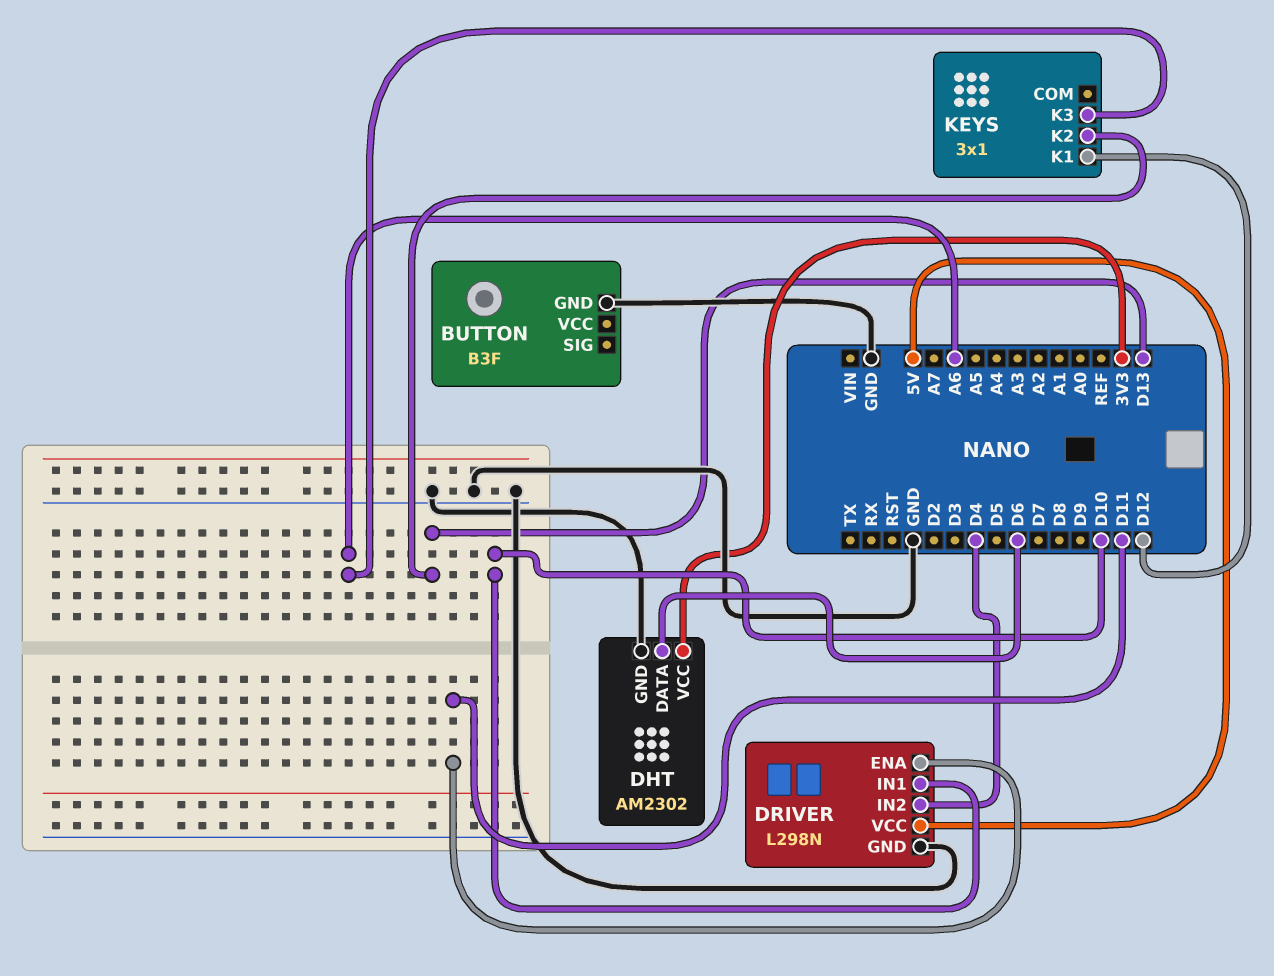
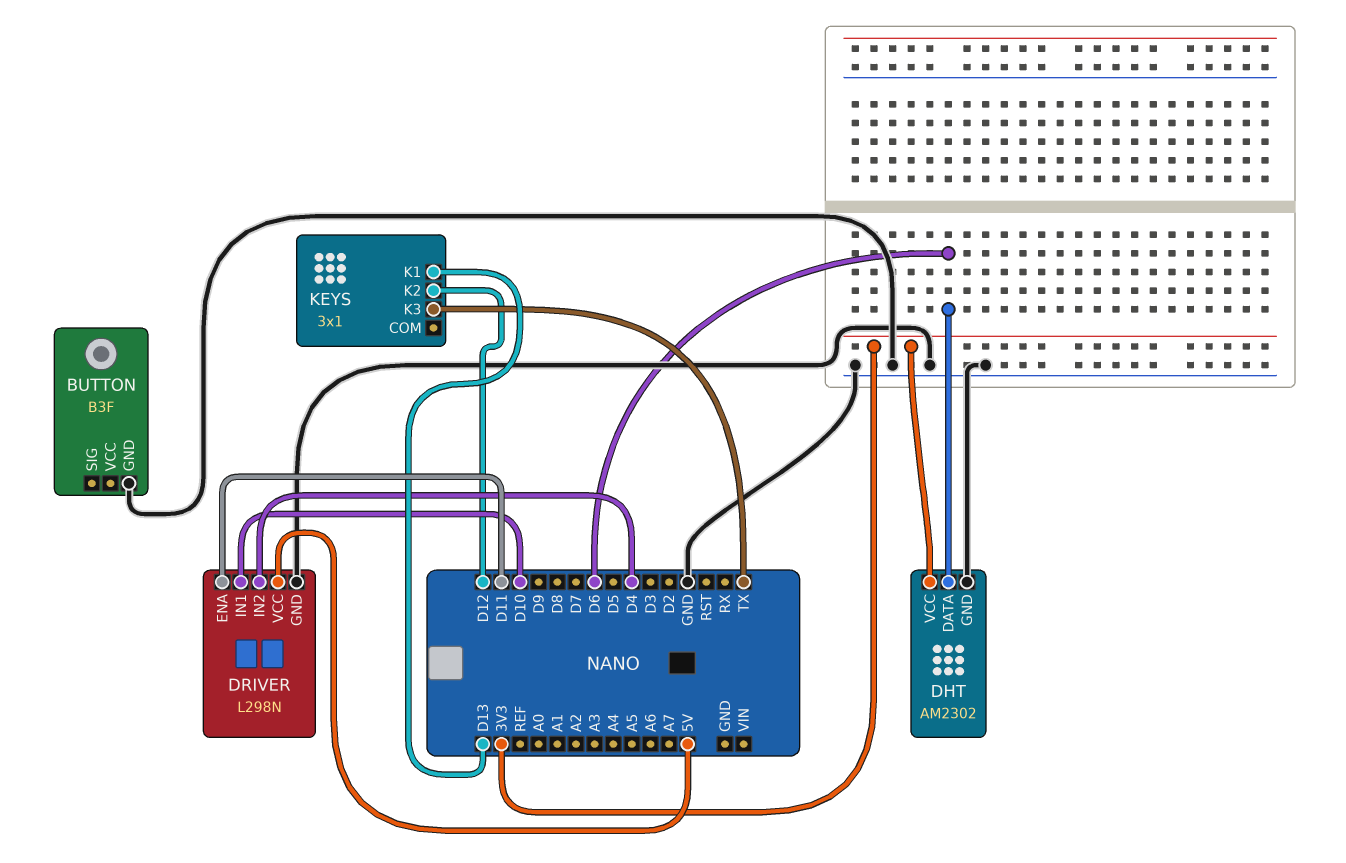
KEYS pin K1: D12 -> D13
KEYS pin K2: D13 -> D12
KEYS pin K3: A6 -> TX

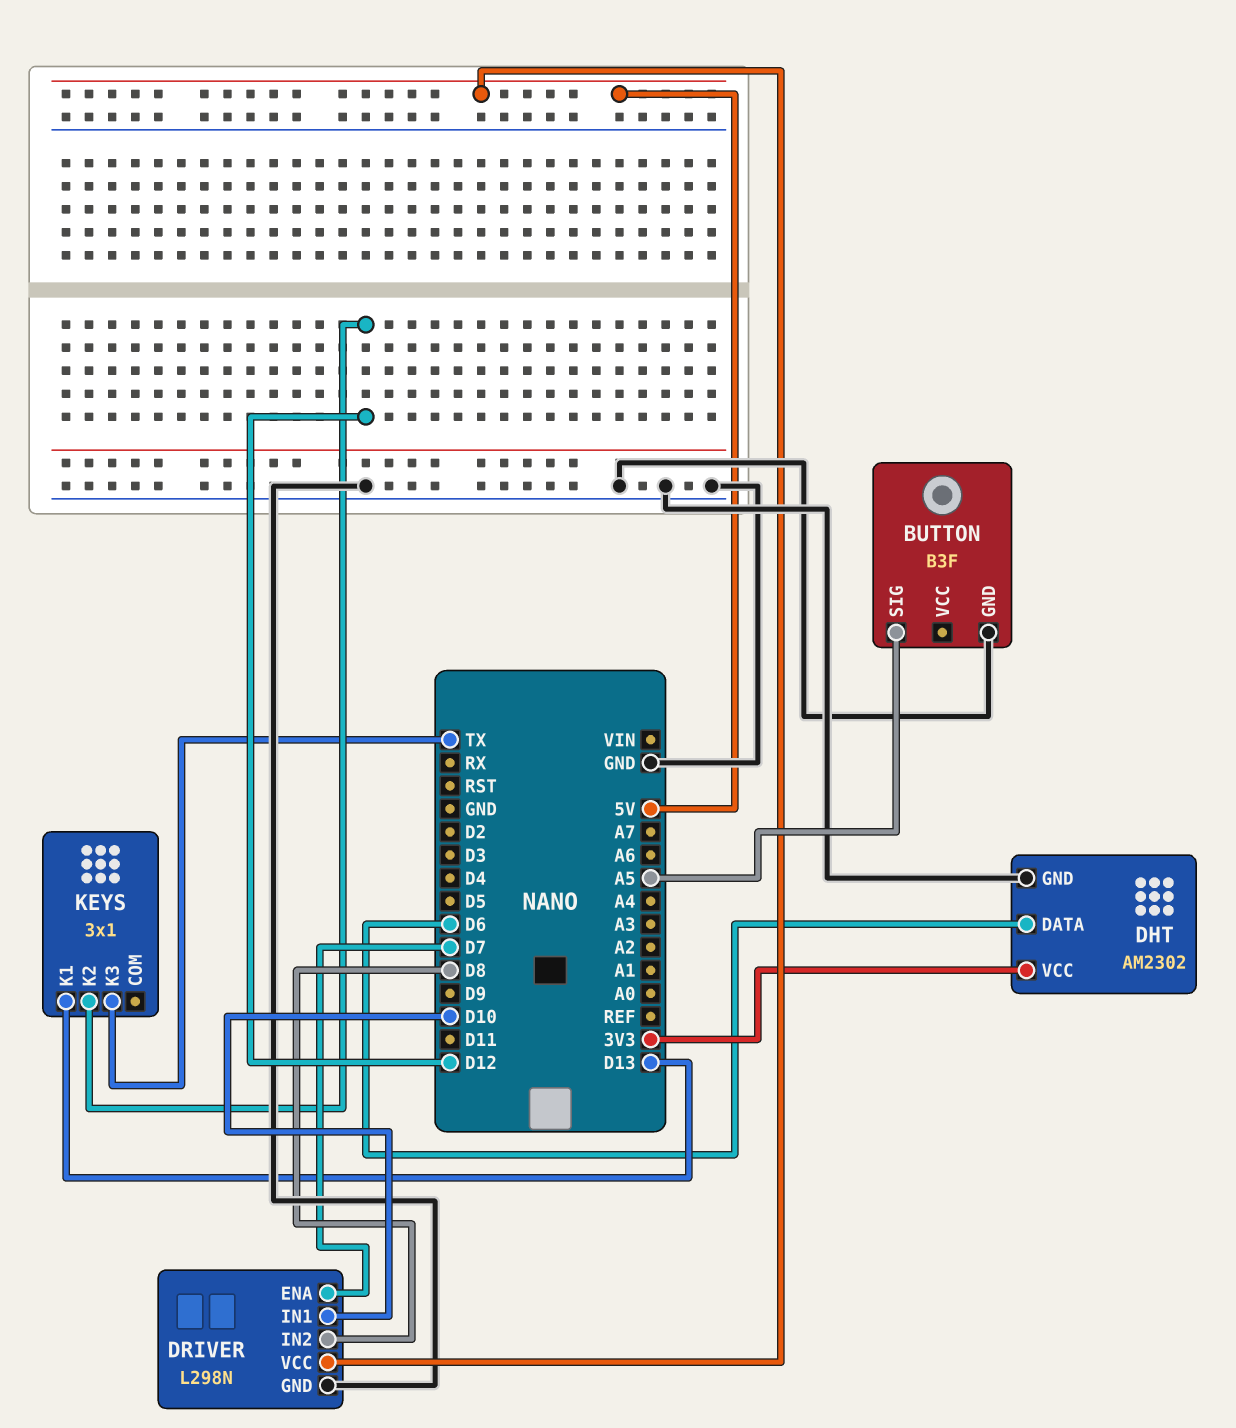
BUTTON pin SIG: none -> A5
DRIVER pin ENA: D11 -> D7
DRIVER pin IN2: D4 -> D8

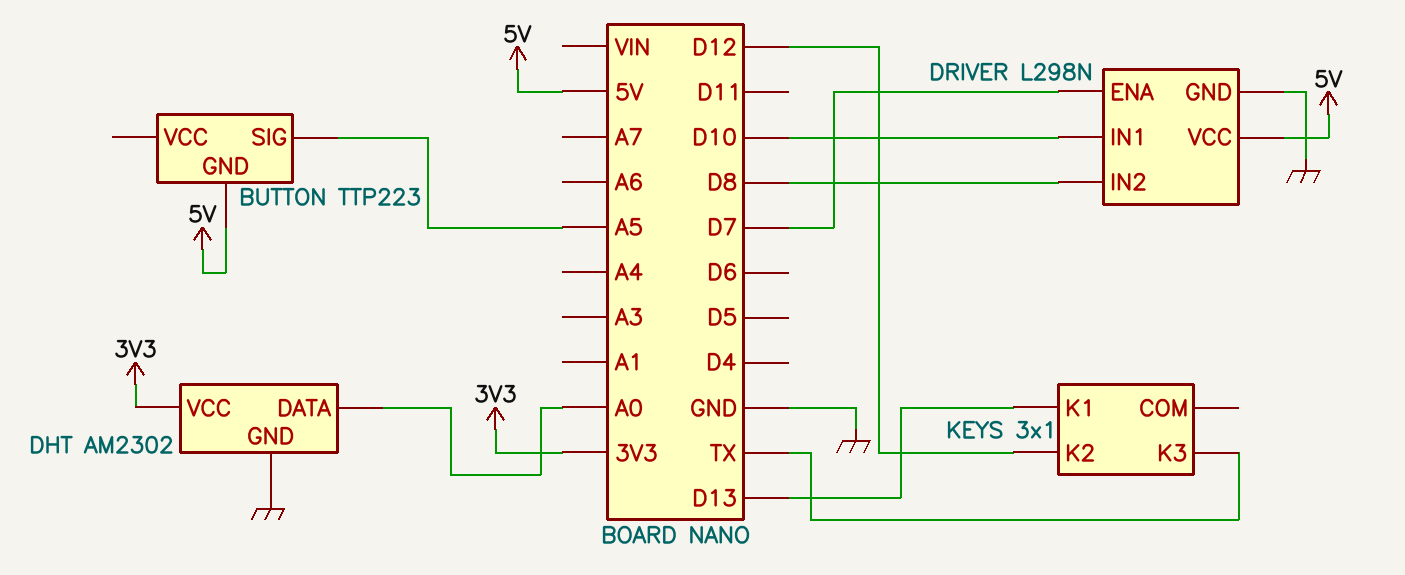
BUTTON: B3F -> TTP223
BUTTON pin GND: GND -> 5V
DHT pin DATA: D6 -> A0

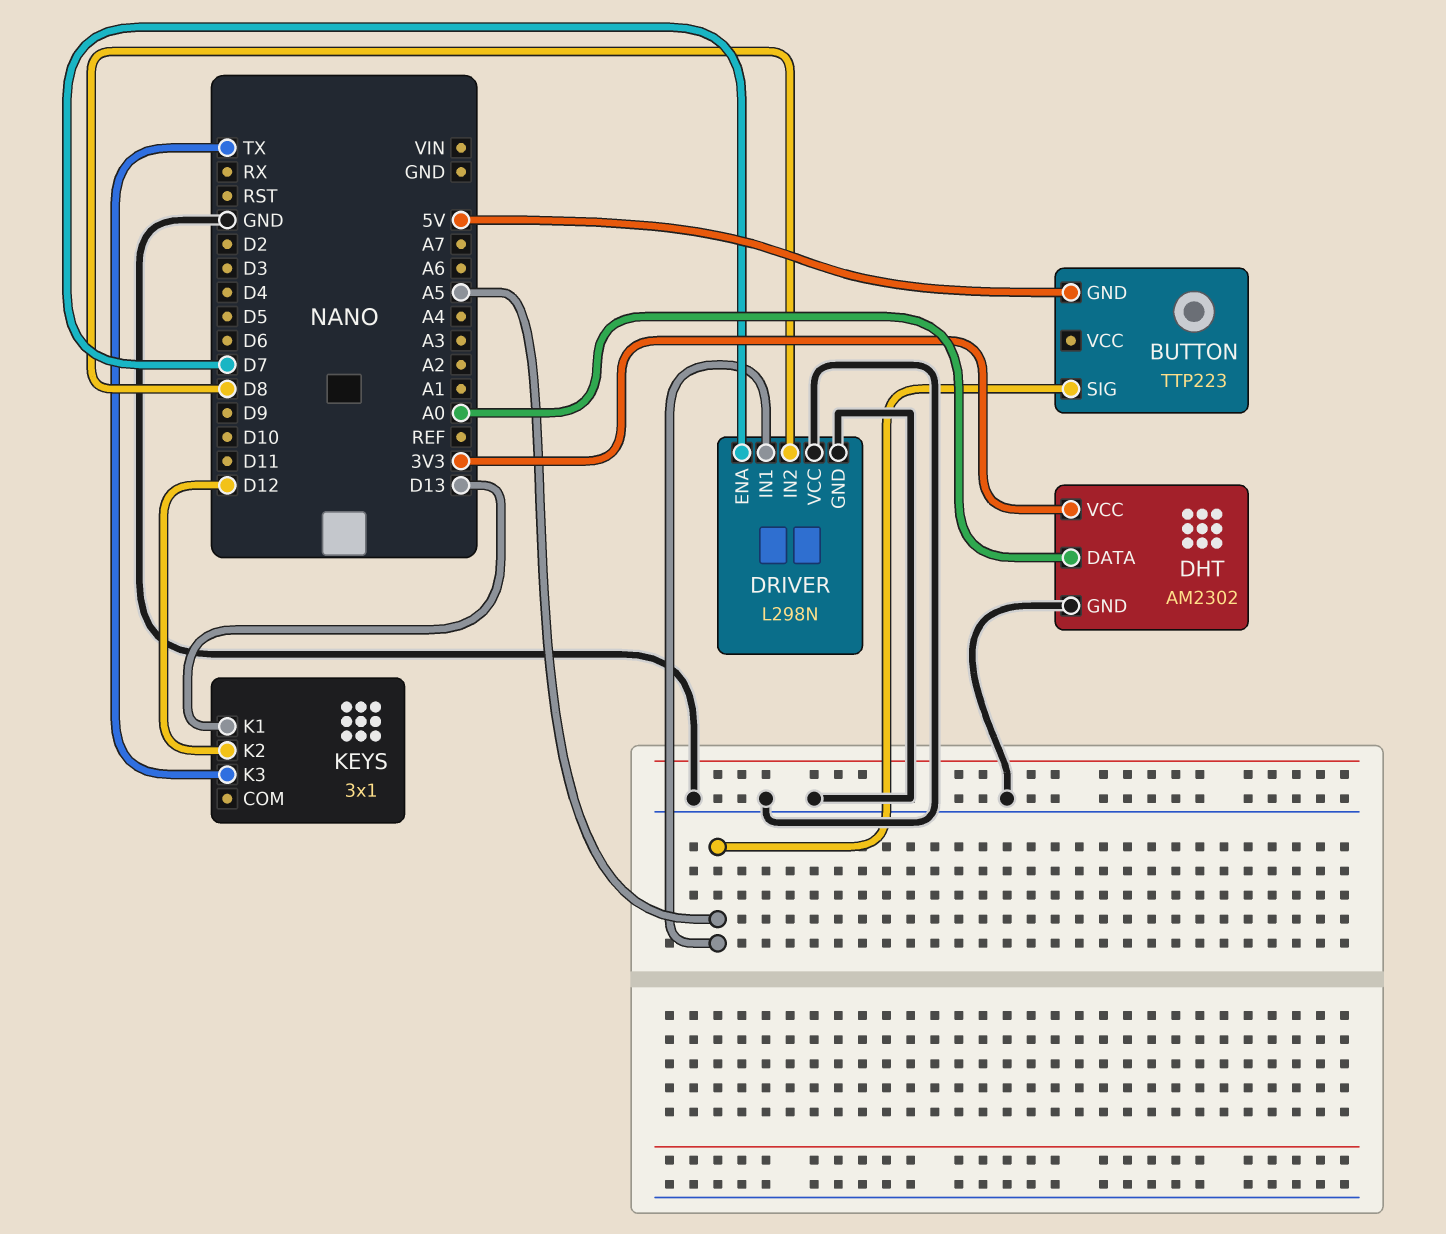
DRIVER pin IN1: D10 -> A5
DRIVER pin VCC: 5V -> GND

